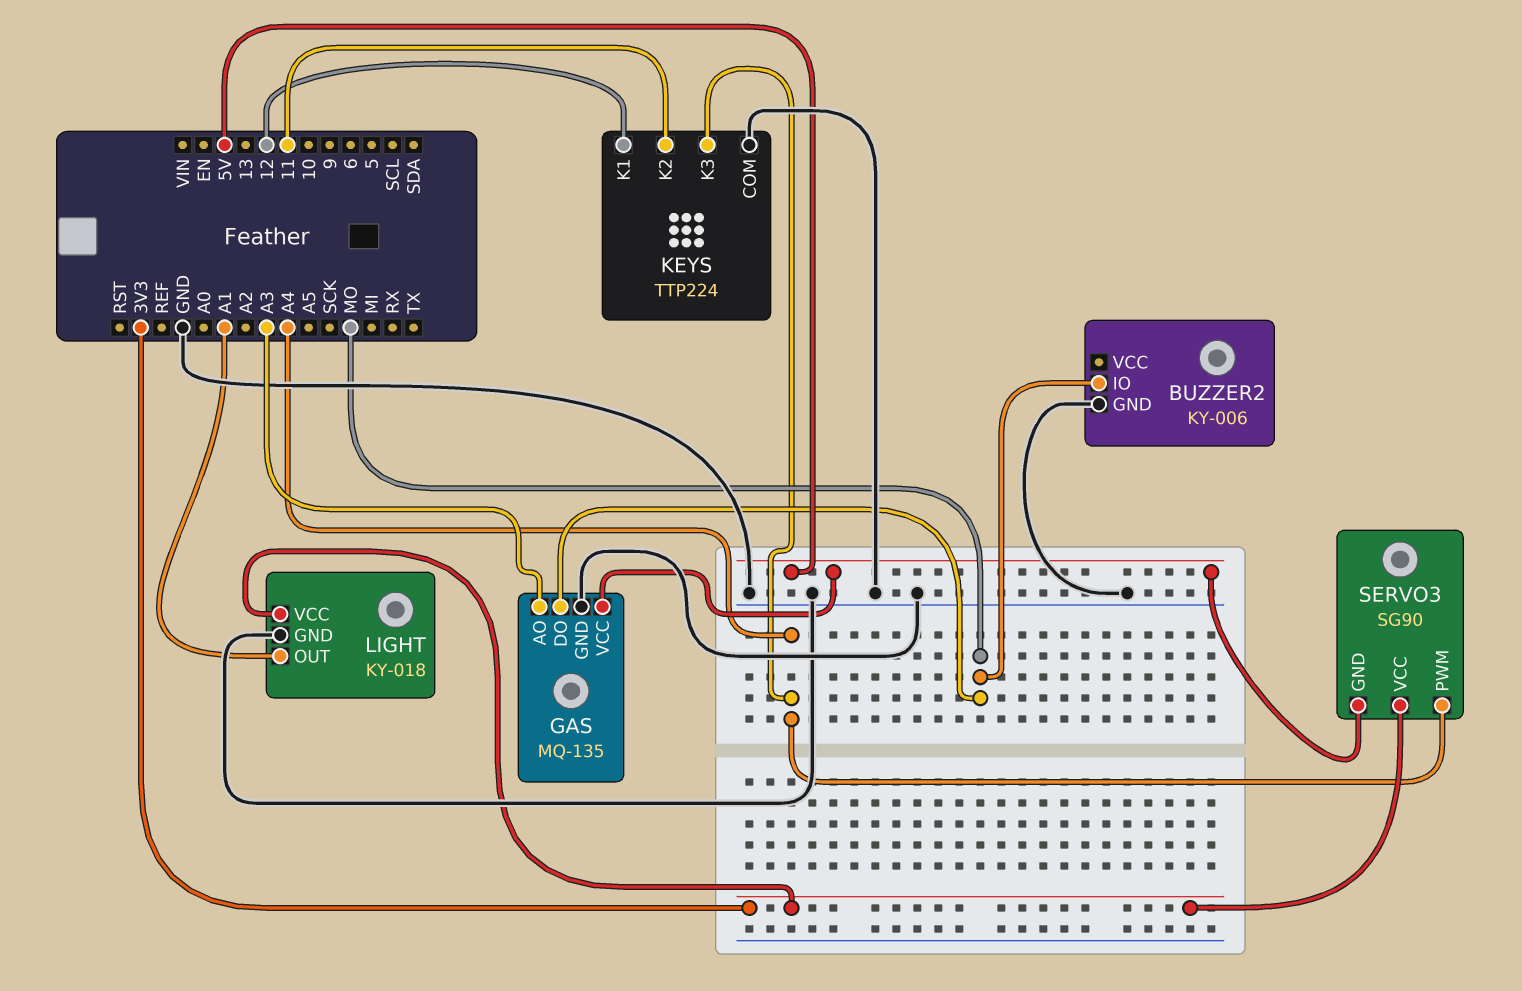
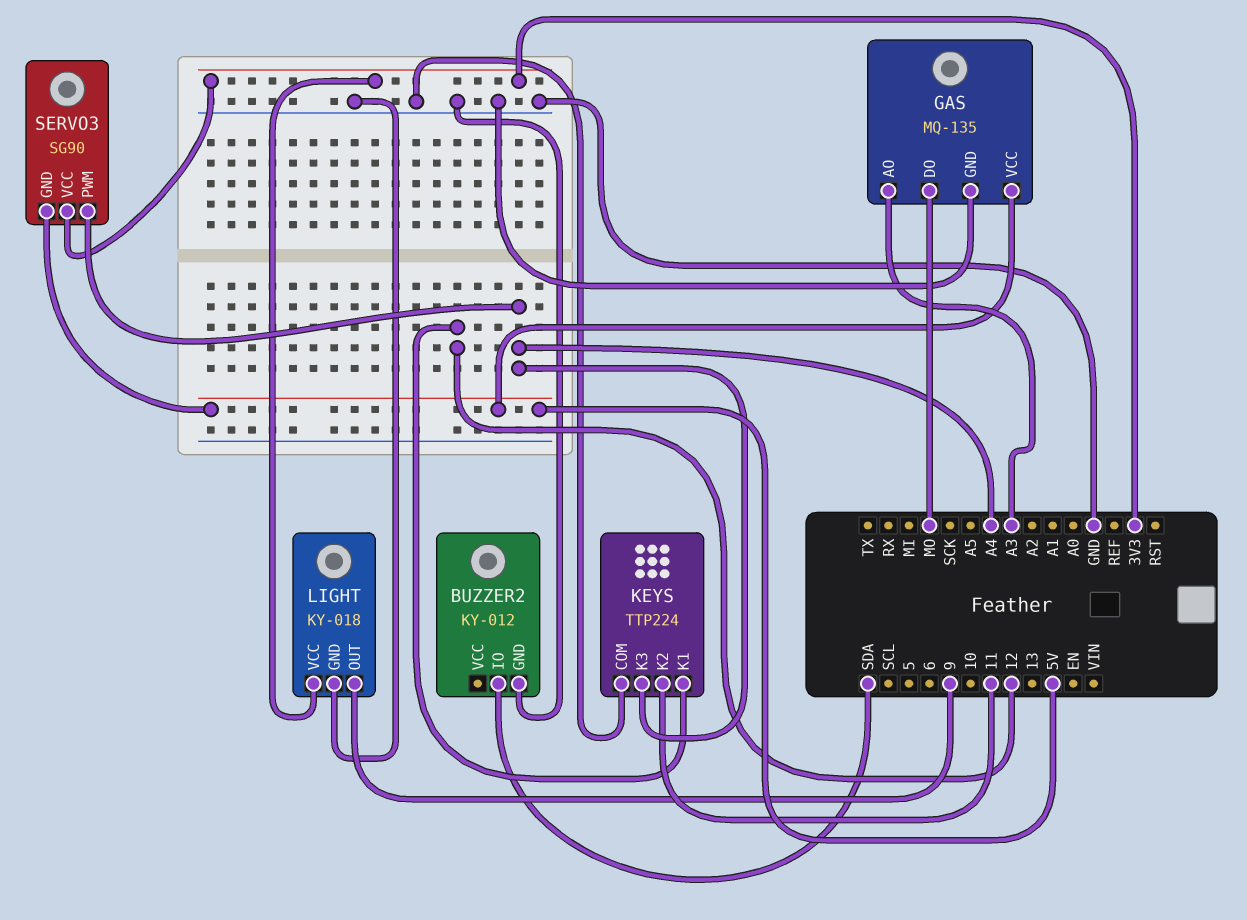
BUZZER2: KY-006 -> KY-012
BUZZER2 pin IO: MO -> SDA
LIGHT pin OUT: A1 -> 9

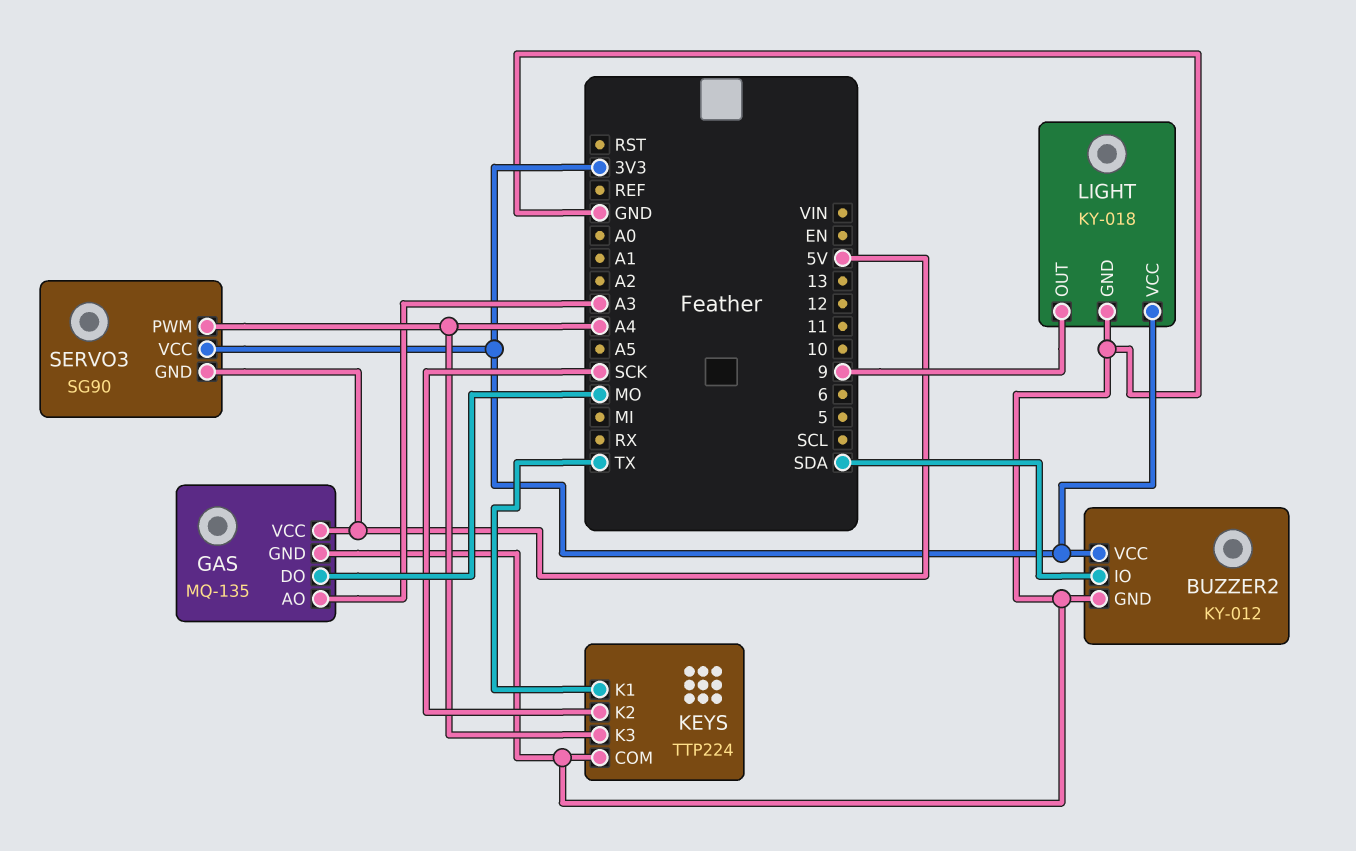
BUZZER2 pin VCC: none -> 3V3
KEYS pin K1: 12 -> TX
KEYS pin K2: 11 -> SCK

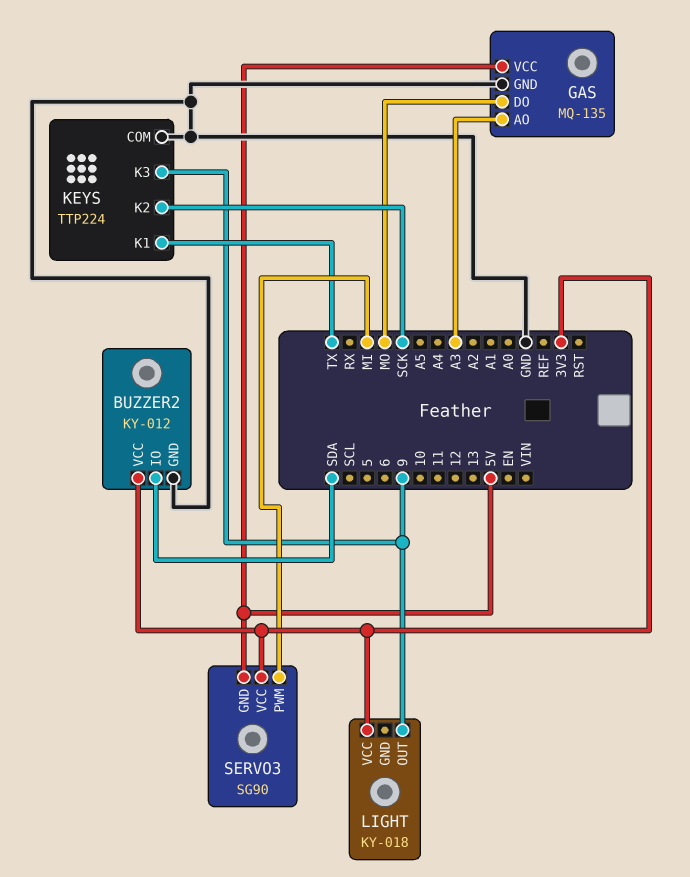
KEYS pin K3: A4 -> 9
LIGHT pin GND: GND -> none
SERVO3 pin PWM: A4 -> MI

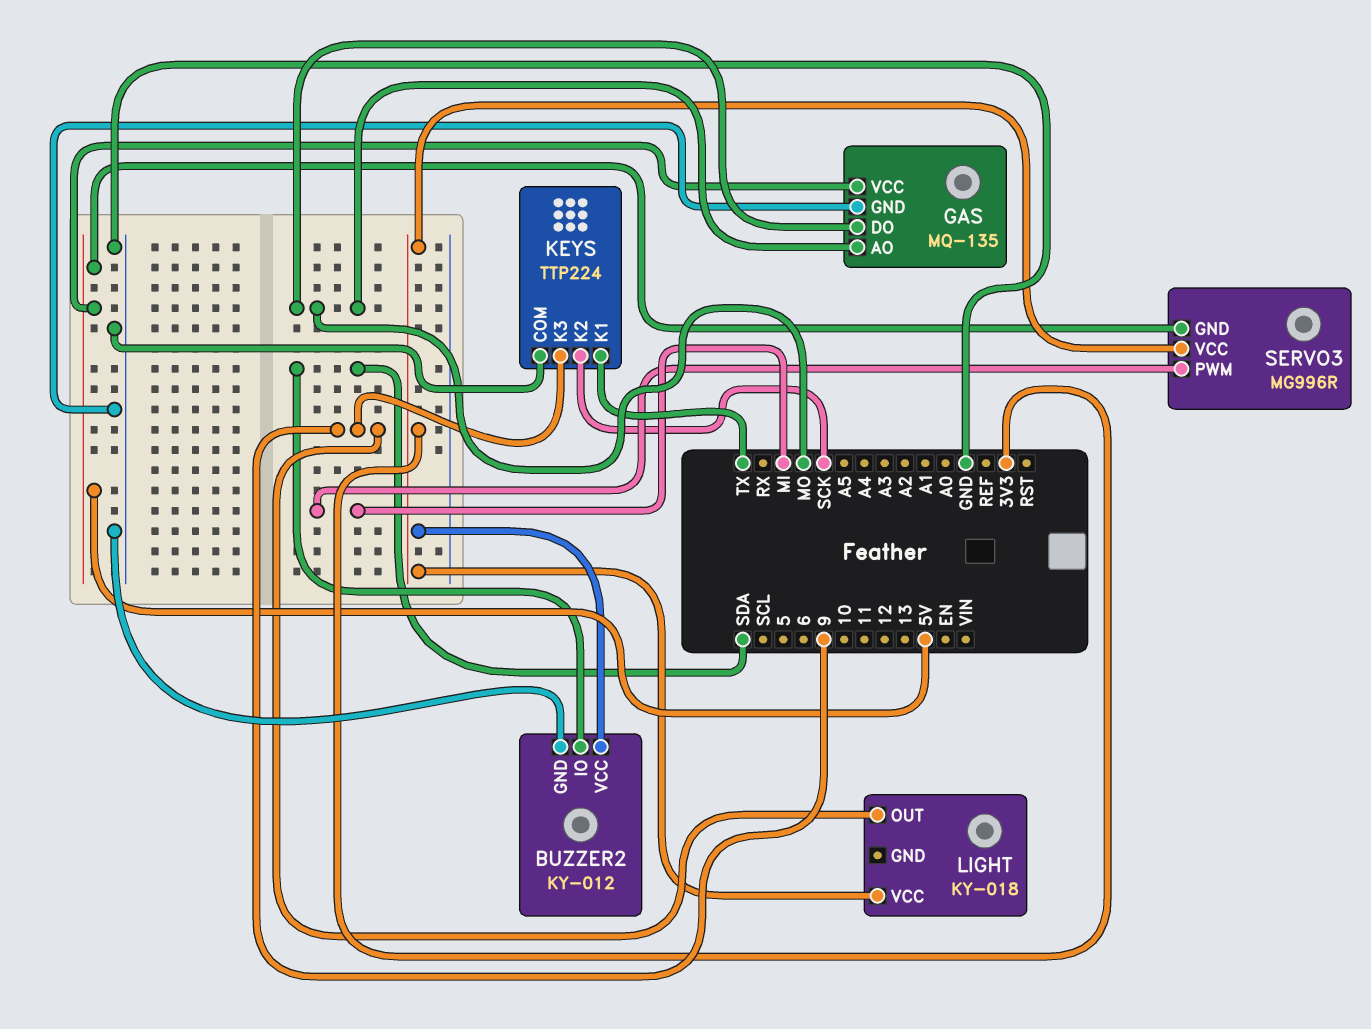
GAS pin AO: A3 -> MO
SERVO3: SG90 -> MG996R

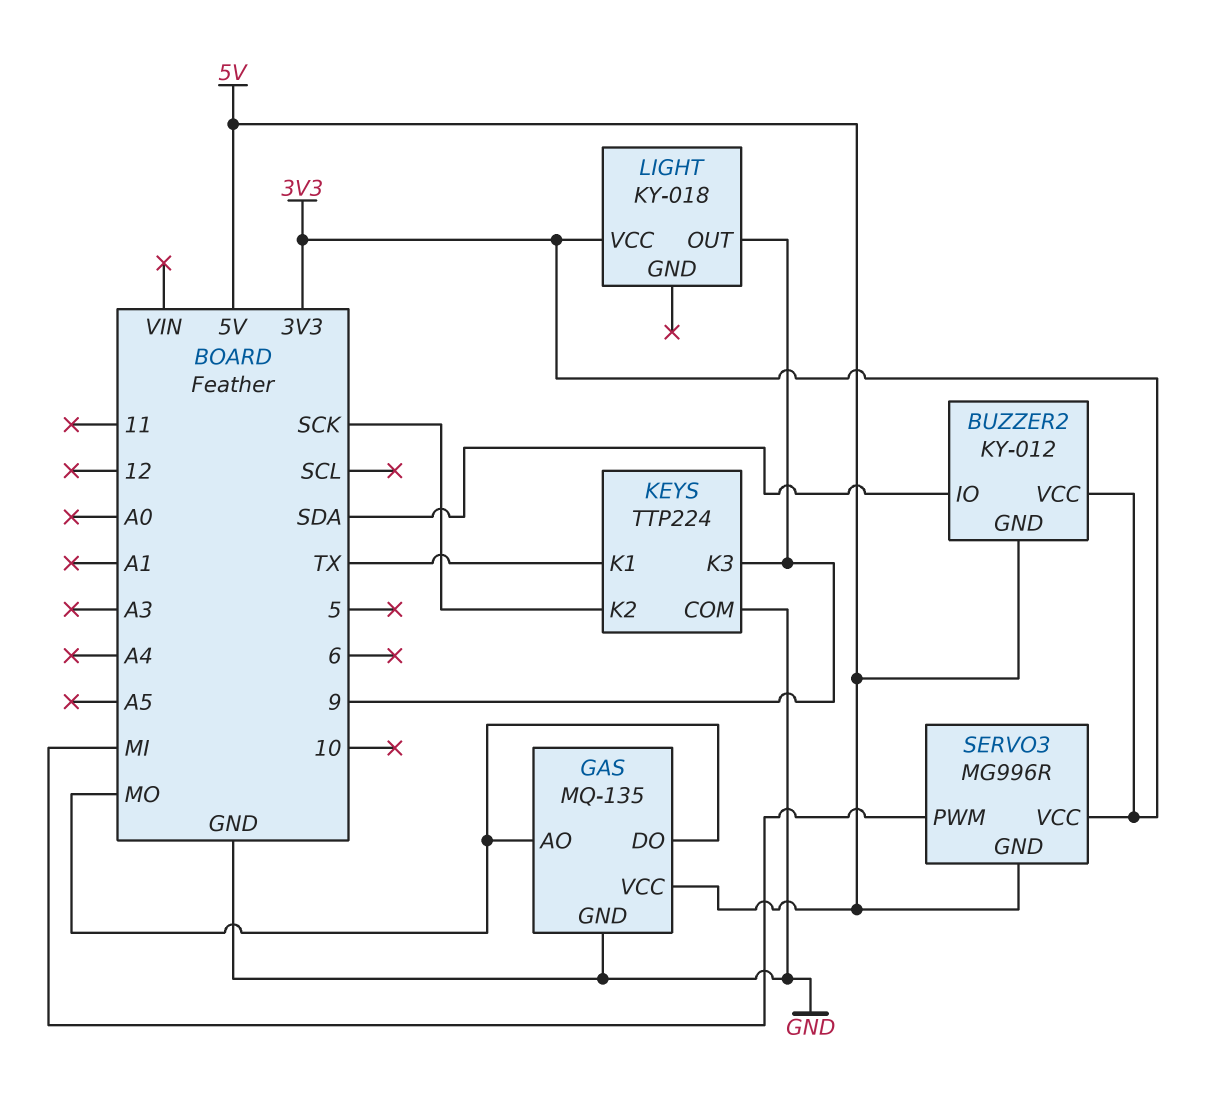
BUZZER2 pin GND: GND -> 5V

